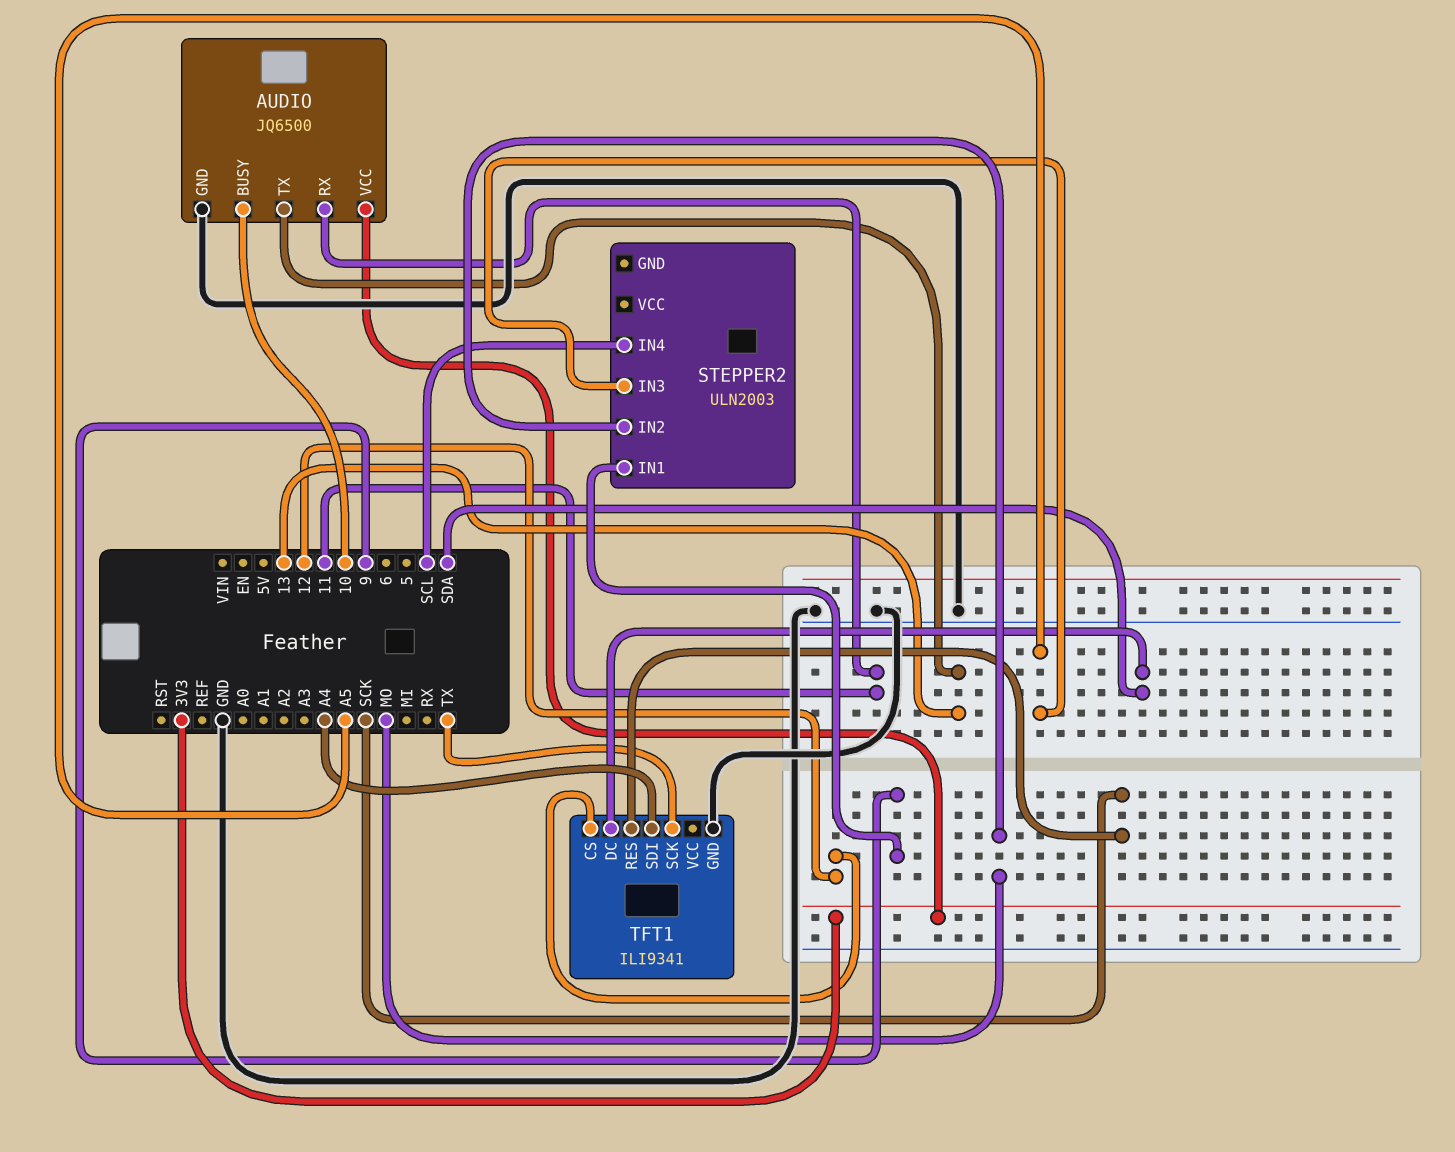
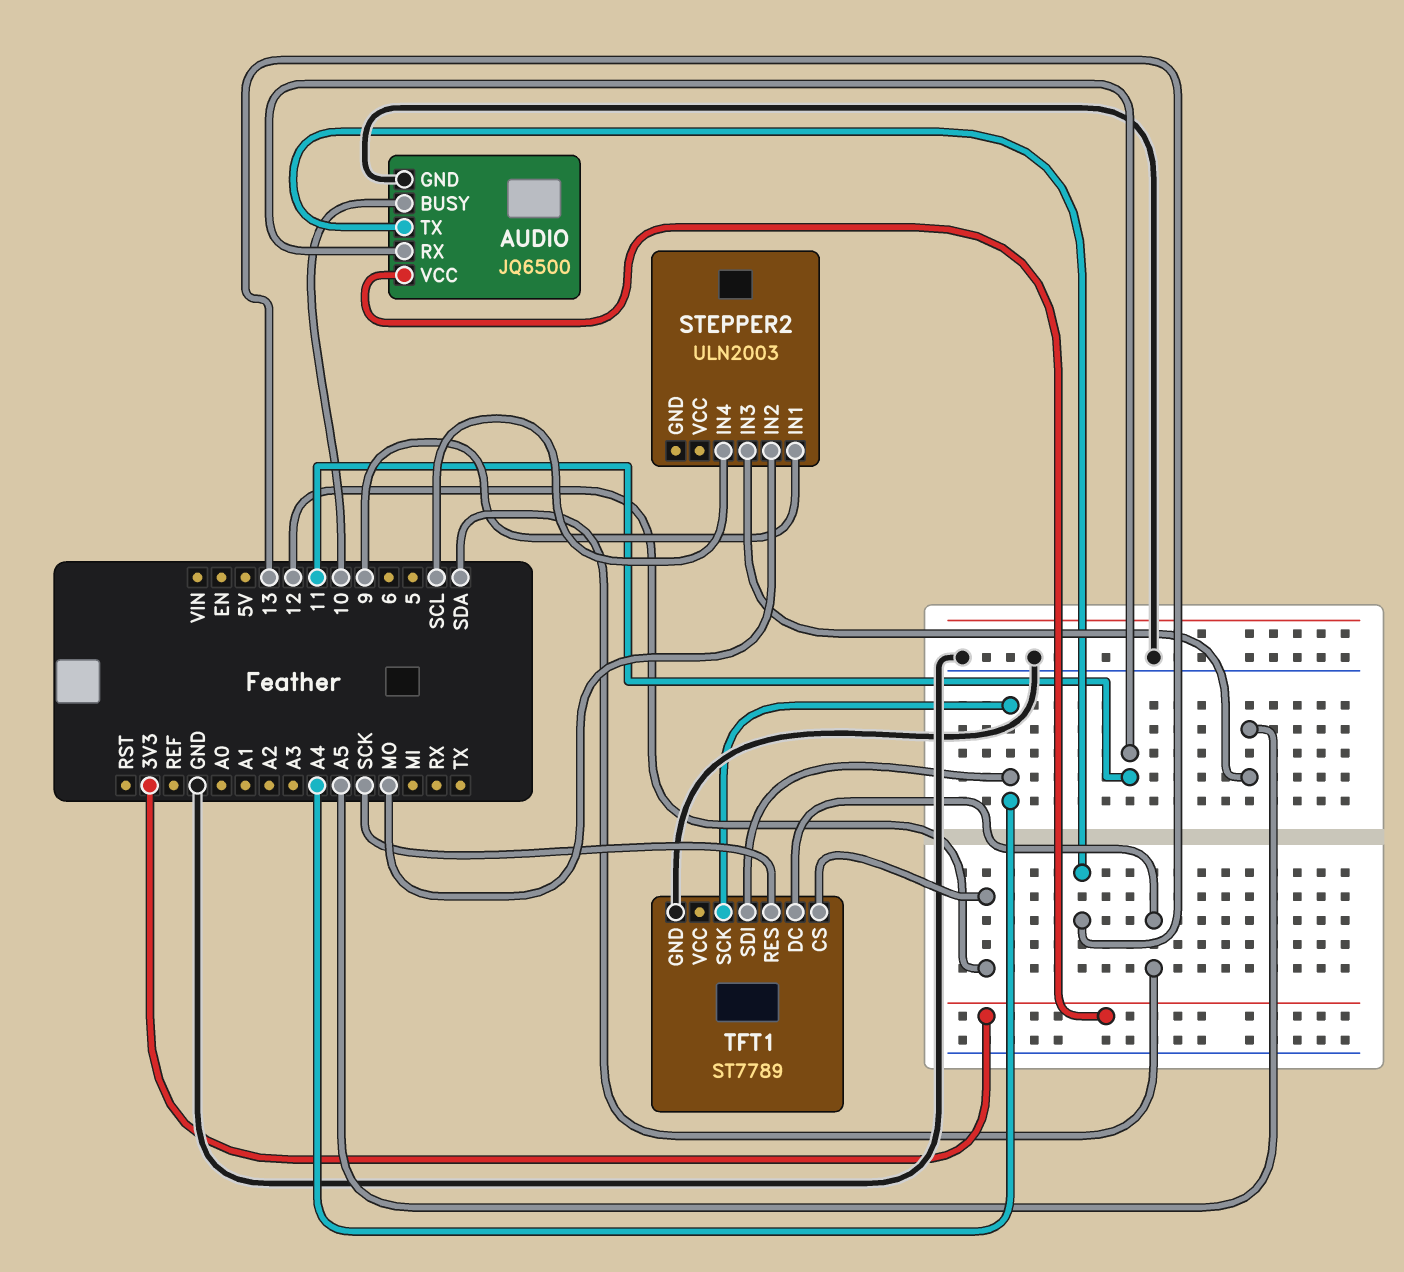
TFT1: ILI9341 -> ST7789
TFT1 pin SCK: TX -> A4

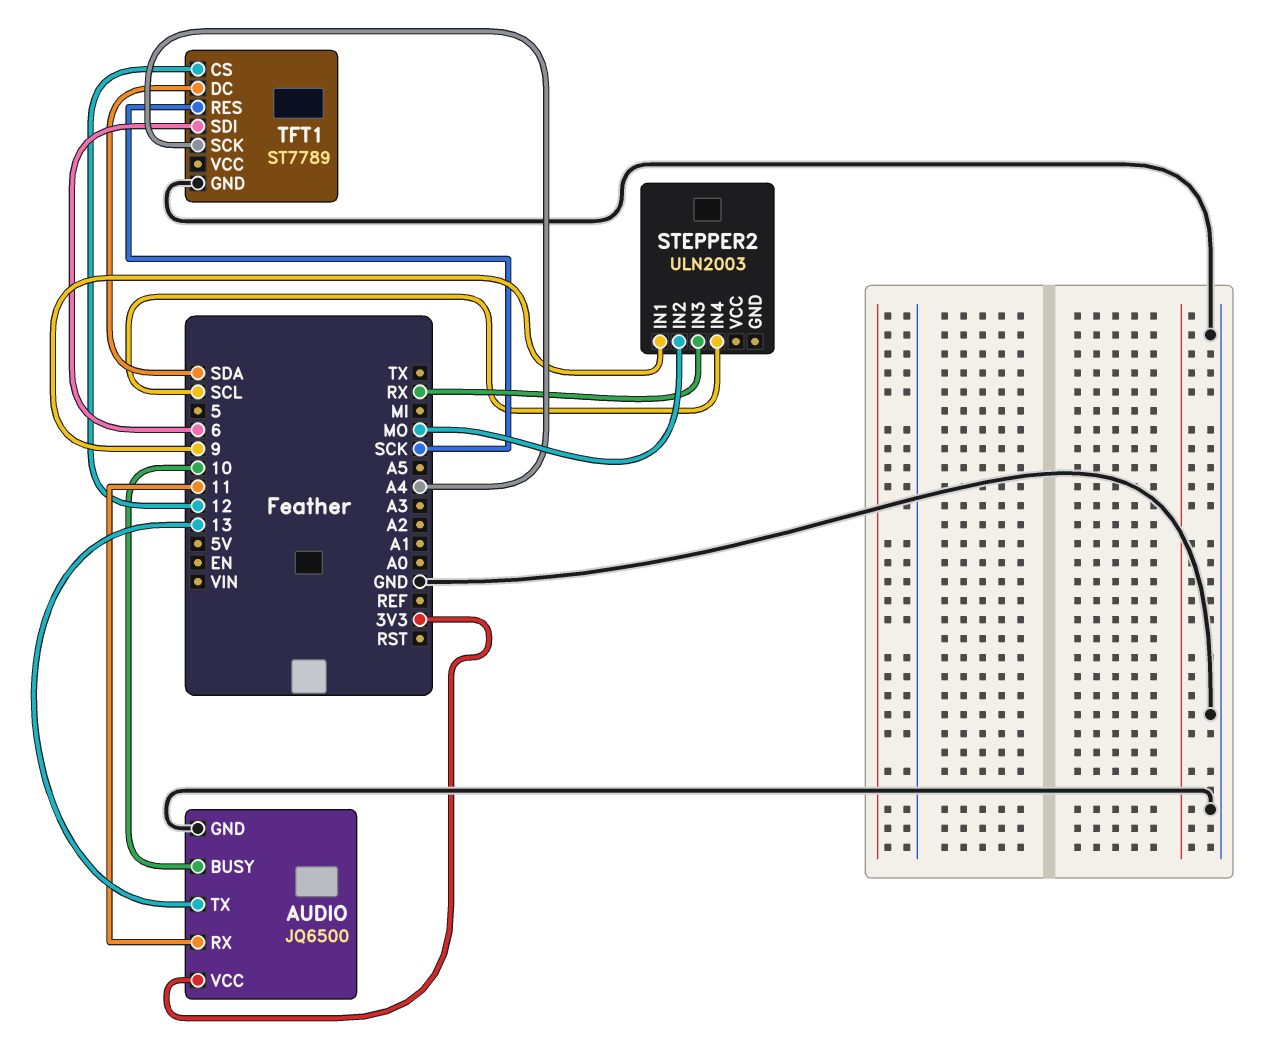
STEPPER2 pin IN3: A5 -> RX
TFT1 pin SDI: A4 -> 6

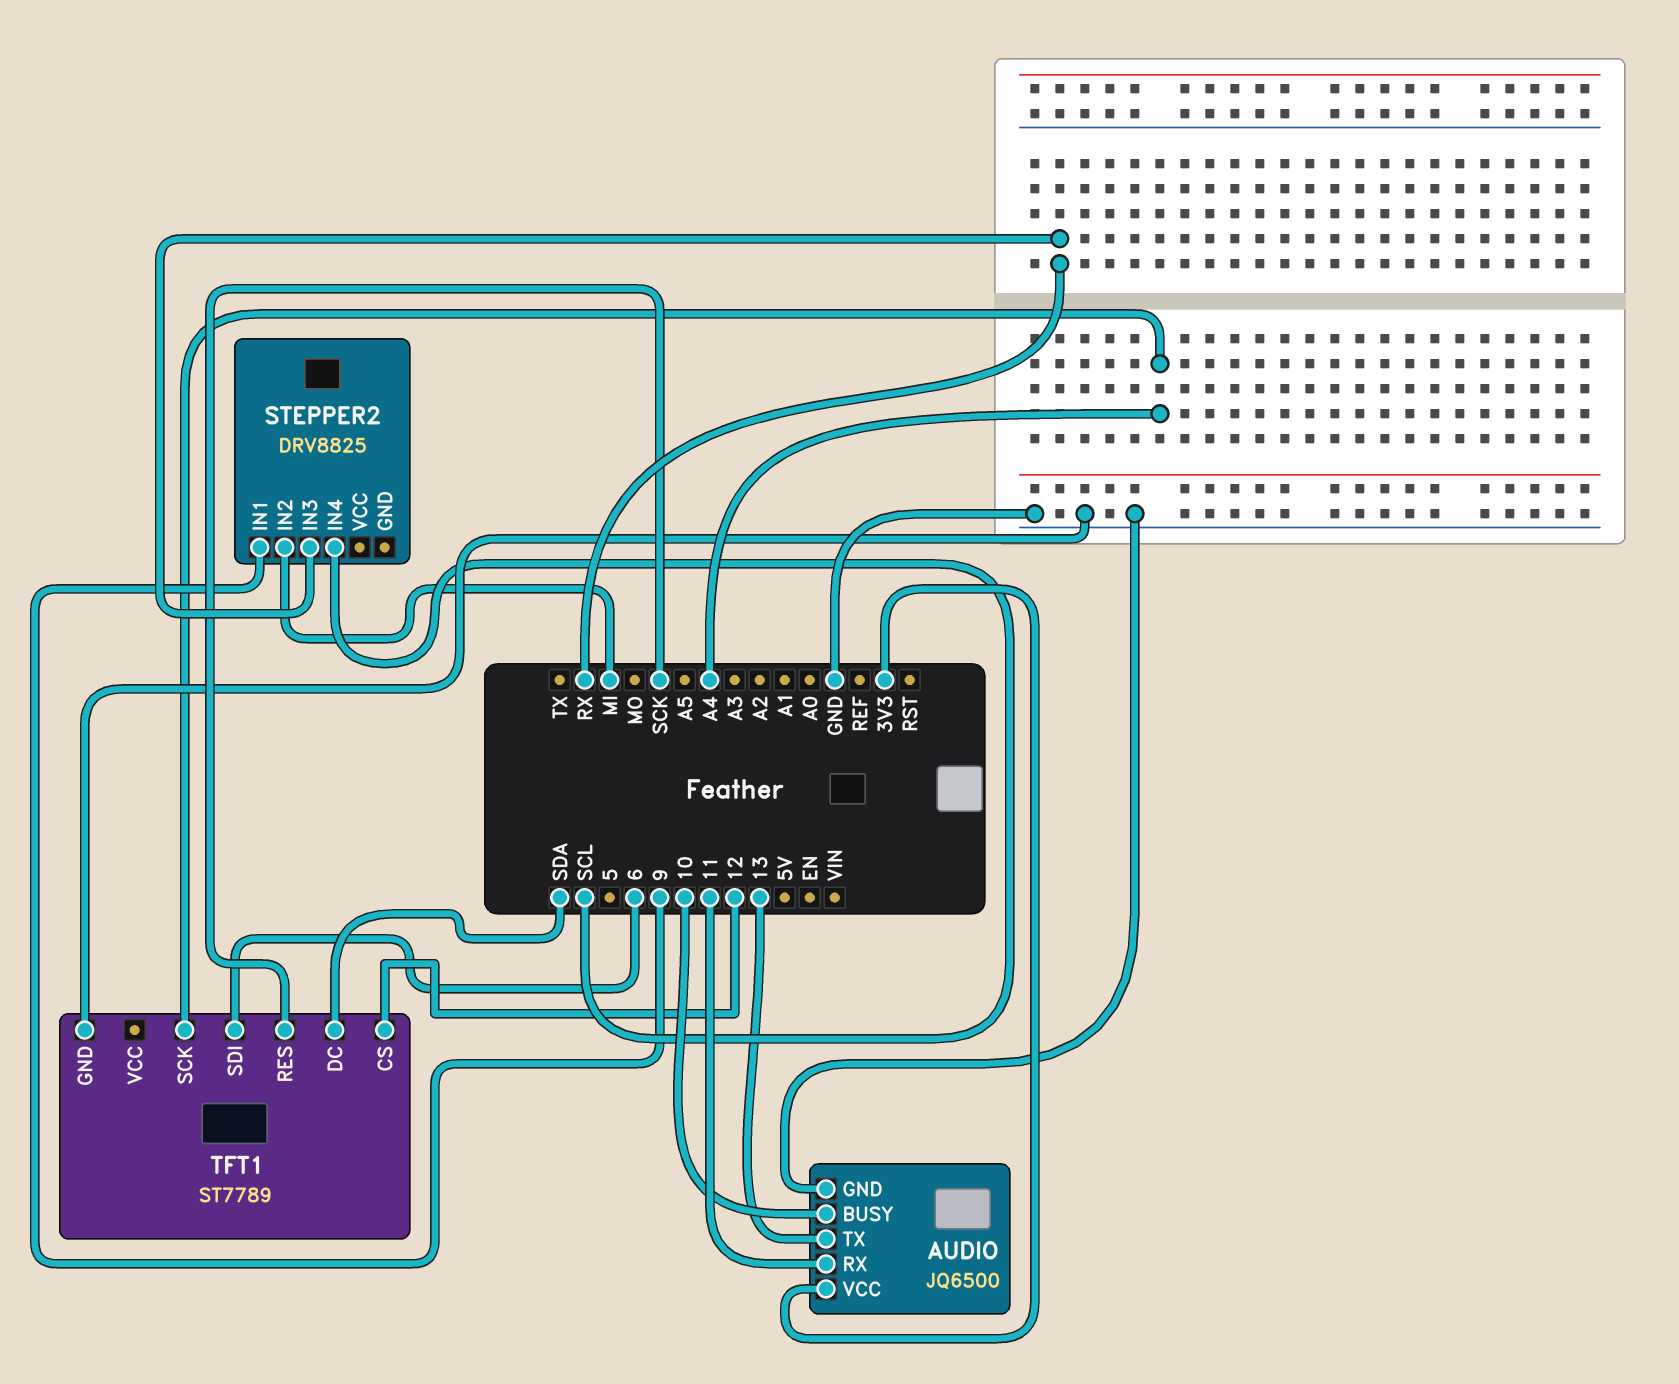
STEPPER2: ULN2003 -> DRV8825
STEPPER2 pin IN2: MO -> MI

